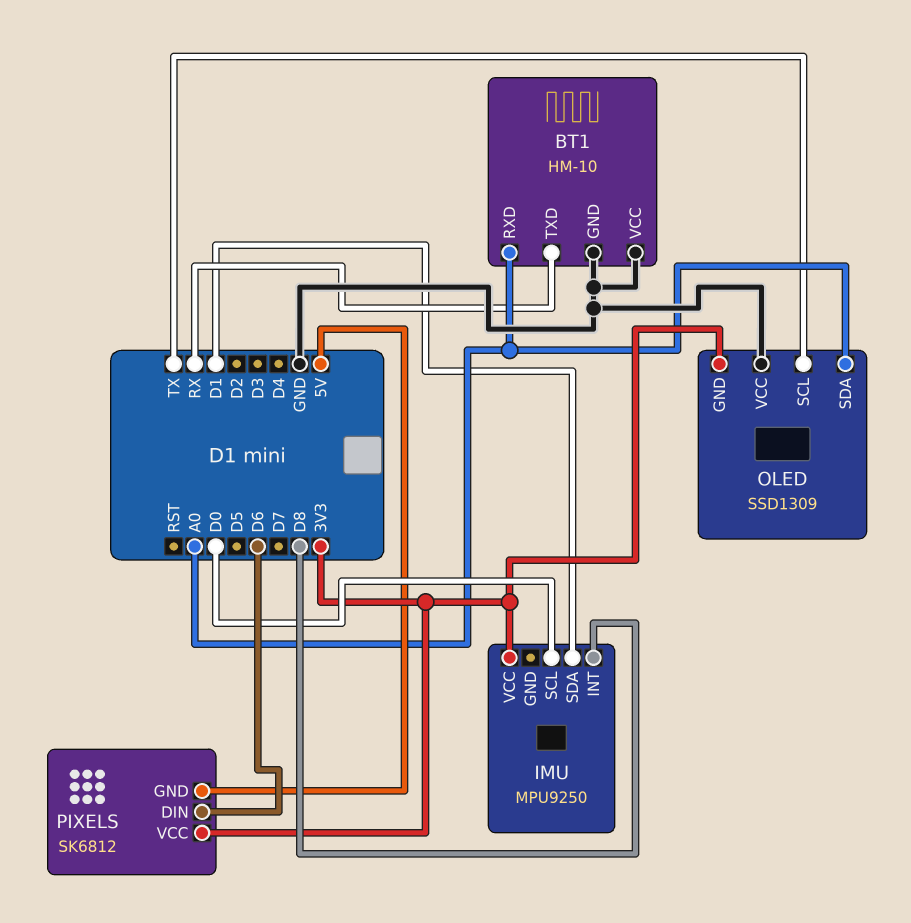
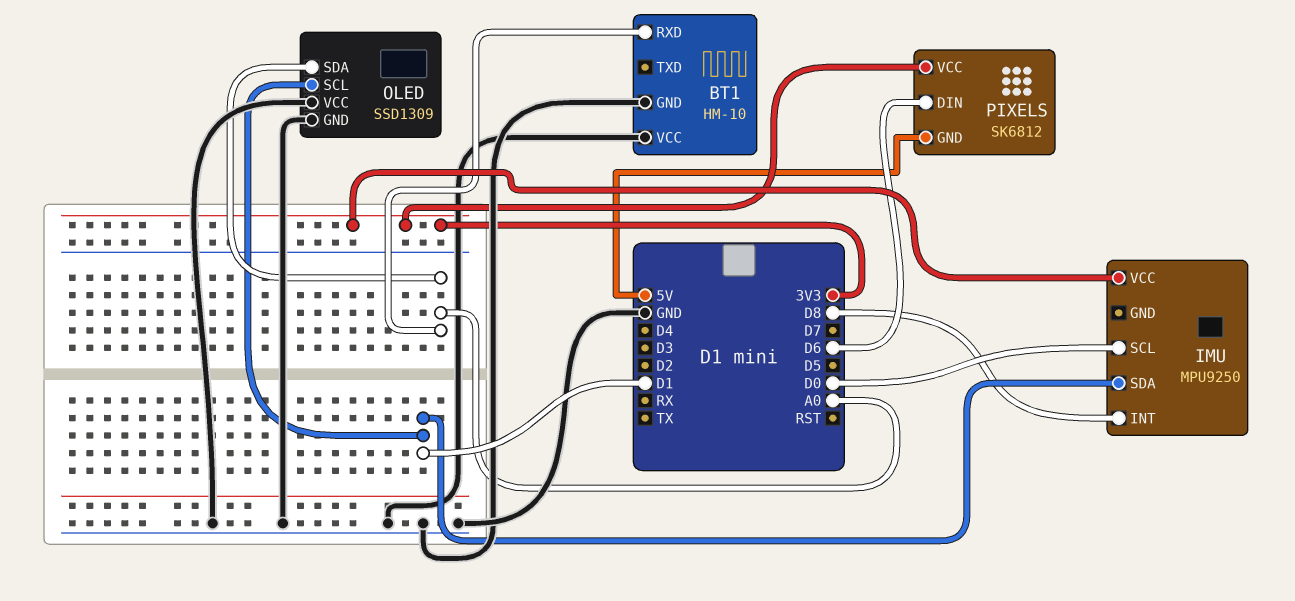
BT1 pin TXD: RX -> none
OLED pin GND: 3V3 -> GND
OLED pin SCL: TX -> D1

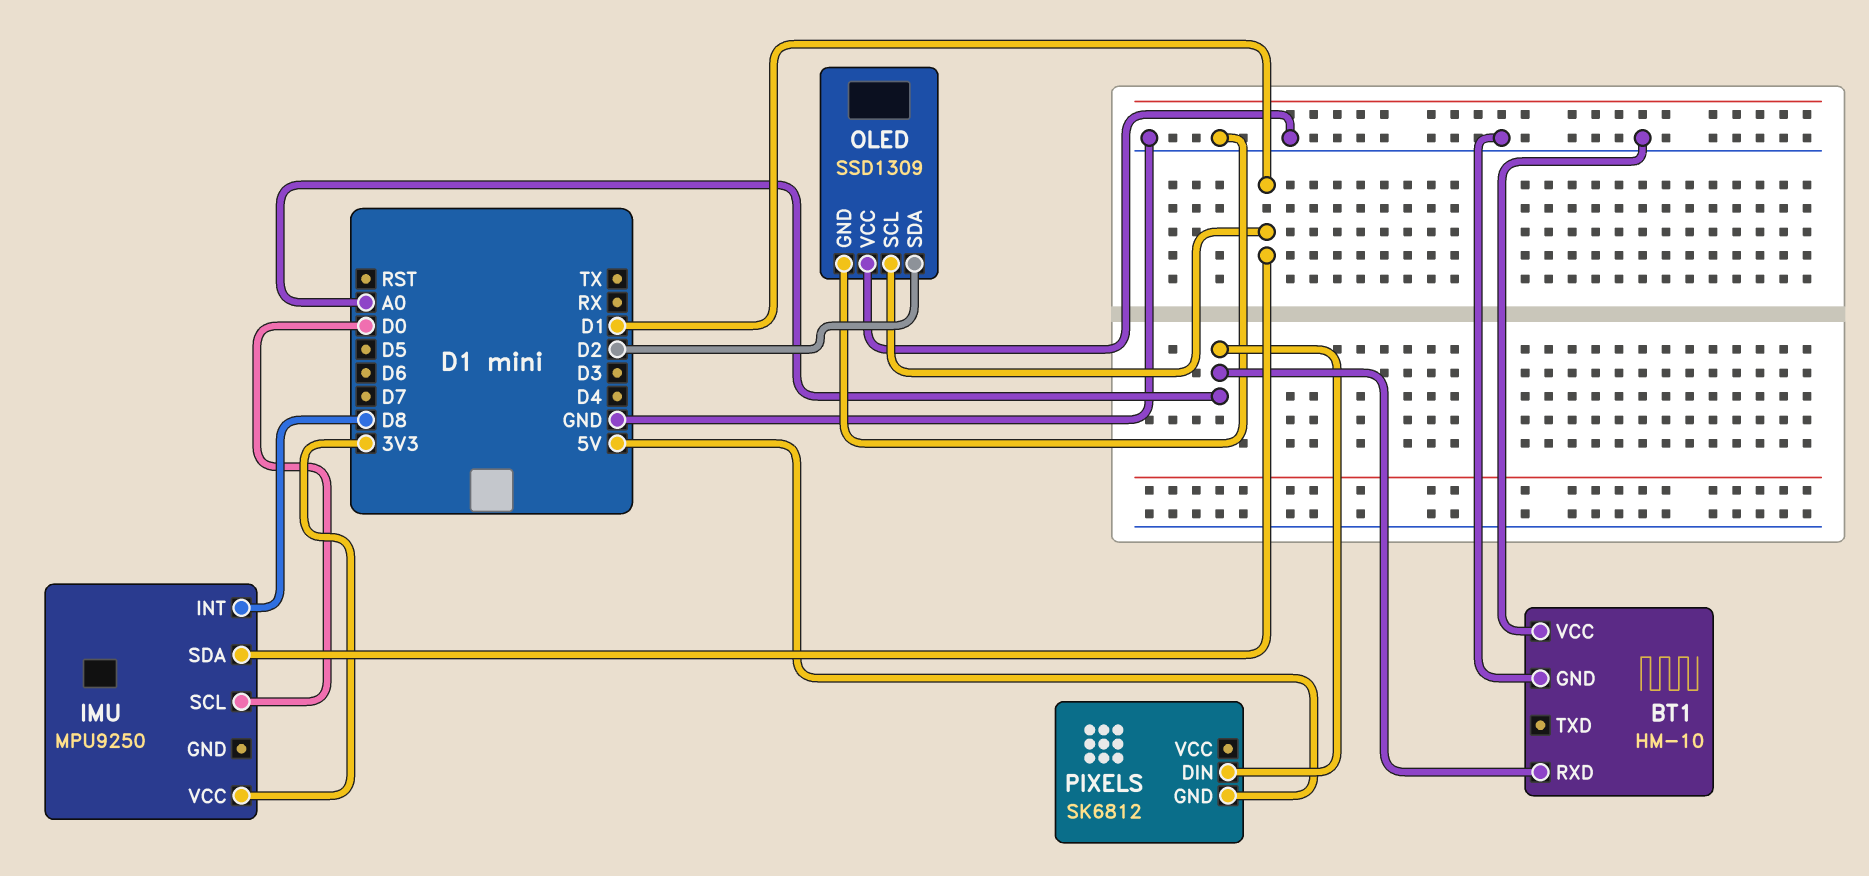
OLED pin SDA: A0 -> D2
PIXELS pin DIN: D6 -> A0
PIXELS pin VCC: 3V3 -> none

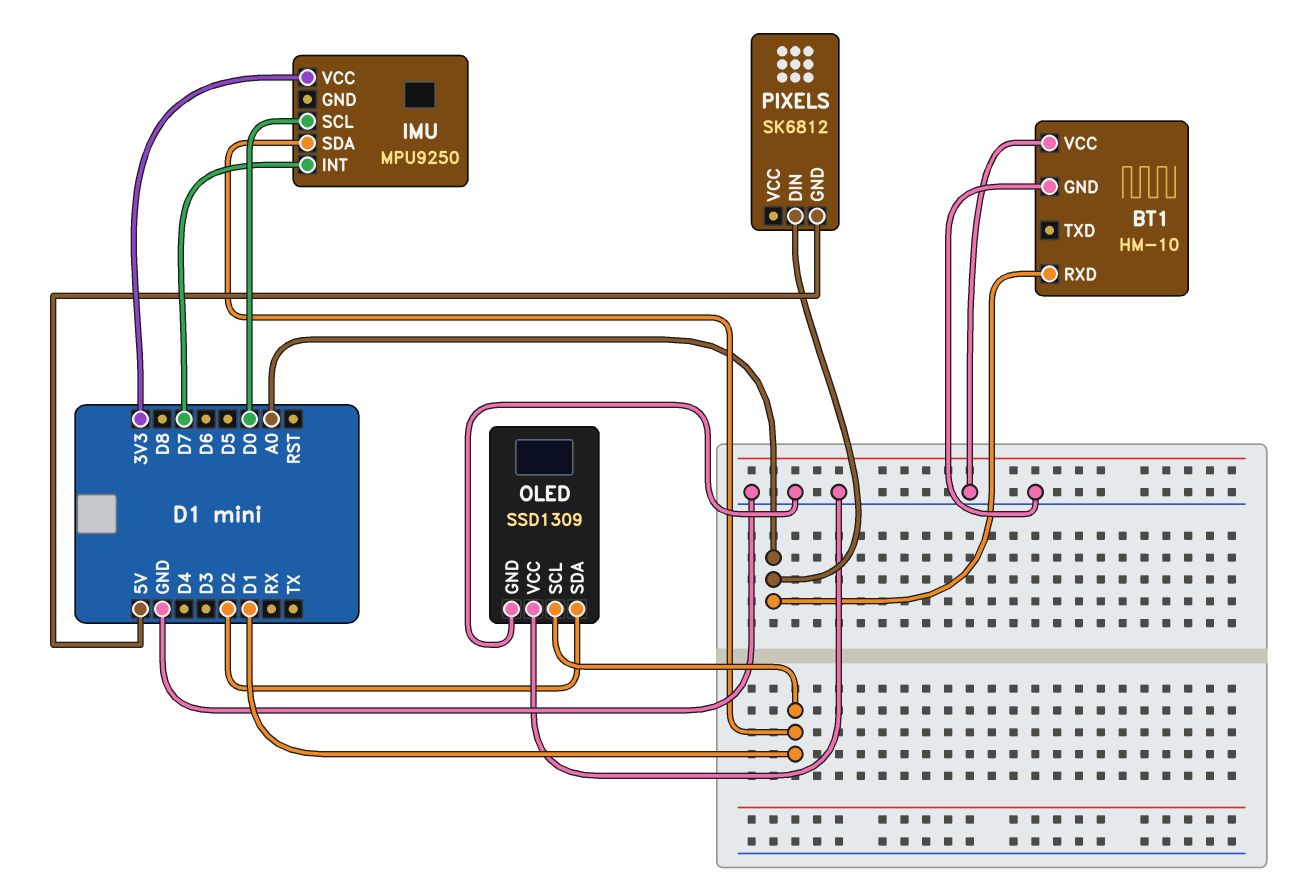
IMU pin INT: D8 -> D7

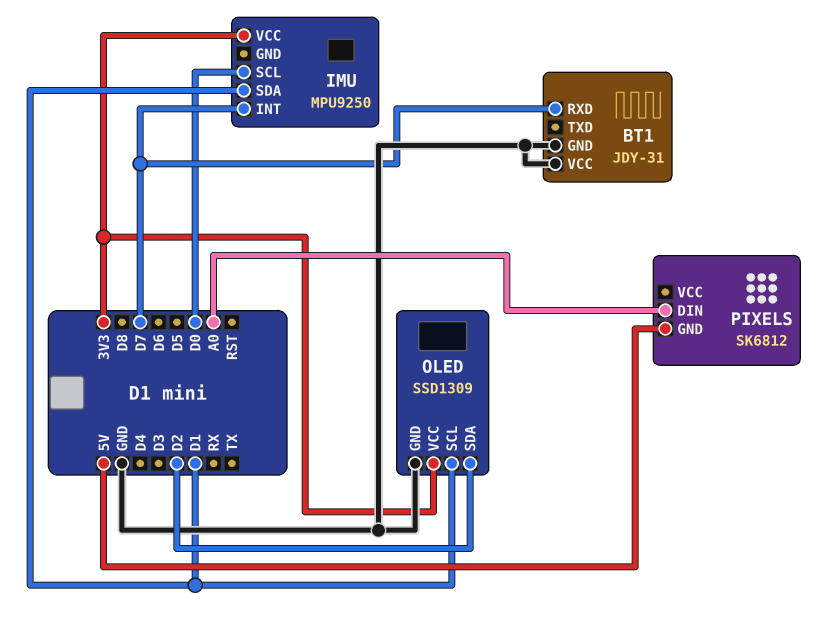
BT1: HM-10 -> JDY-31
BT1 pin RXD: A0 -> D7
OLED pin VCC: GND -> 3V3

